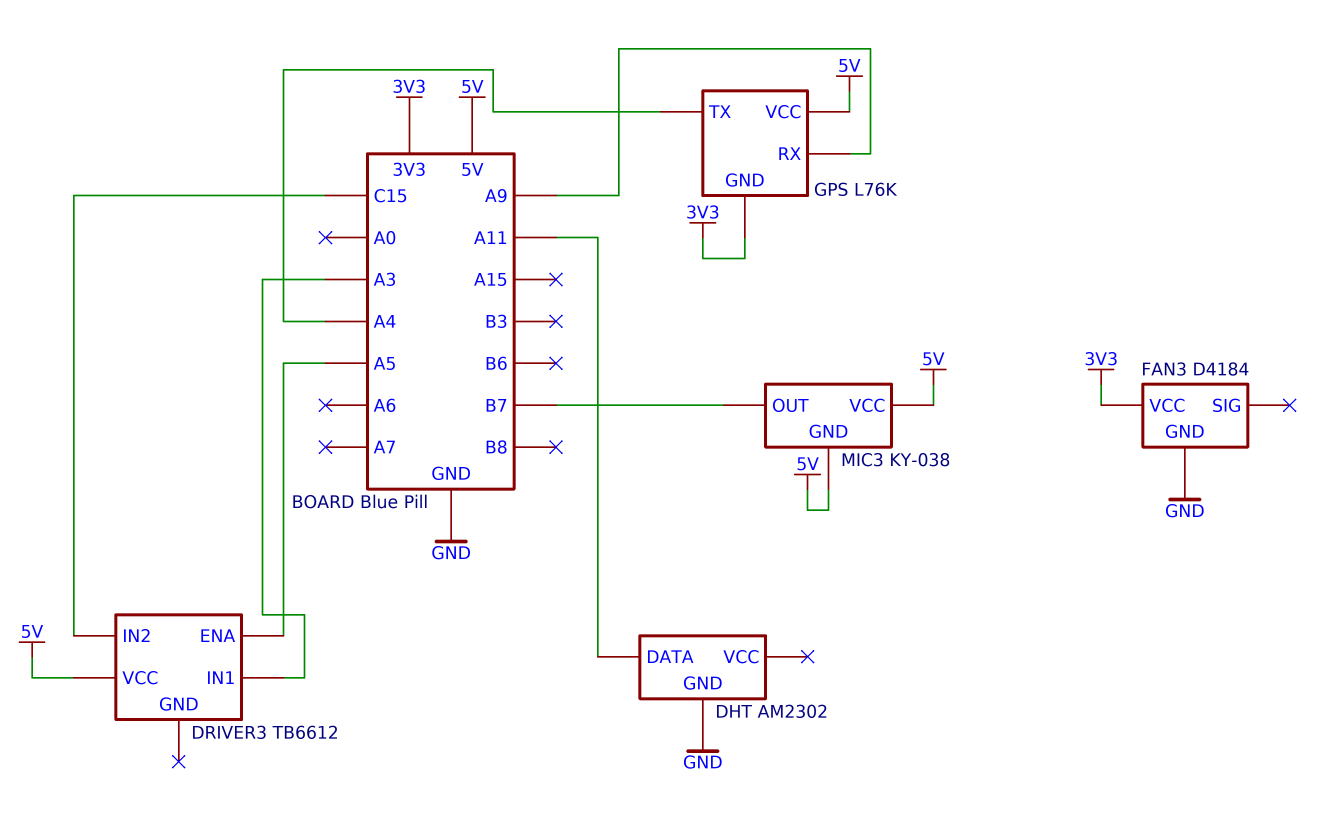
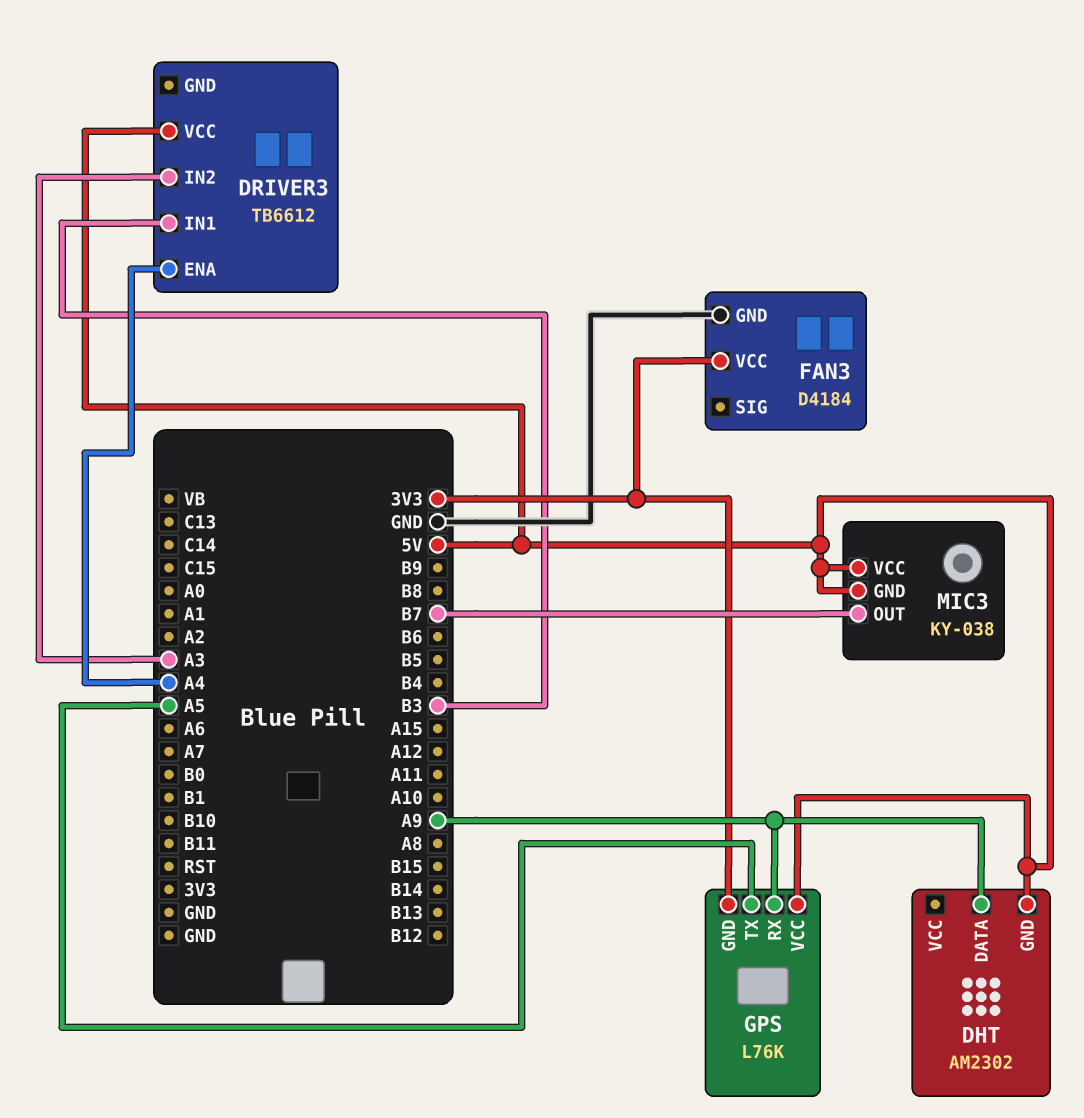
DHT pin DATA: A11 -> A9
DHT pin GND: GND -> 5V
DRIVER3 pin ENA: A5 -> A4
DRIVER3 pin IN1: A3 -> B3
DRIVER3 pin IN2: C15 -> A3
GPS pin TX: A4 -> A5

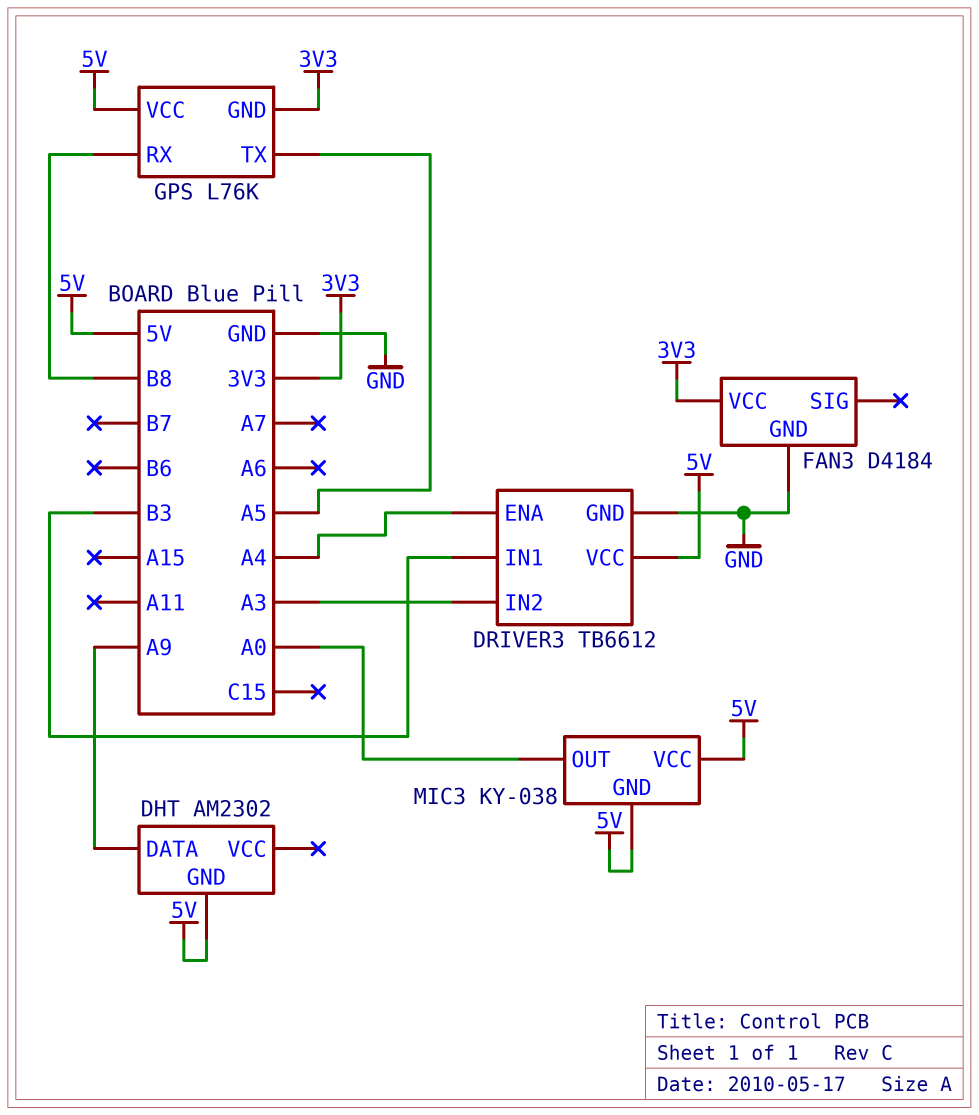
DRIVER3 pin GND: none -> GND
GPS pin RX: A9 -> B8
MIC3 pin OUT: B7 -> A0

